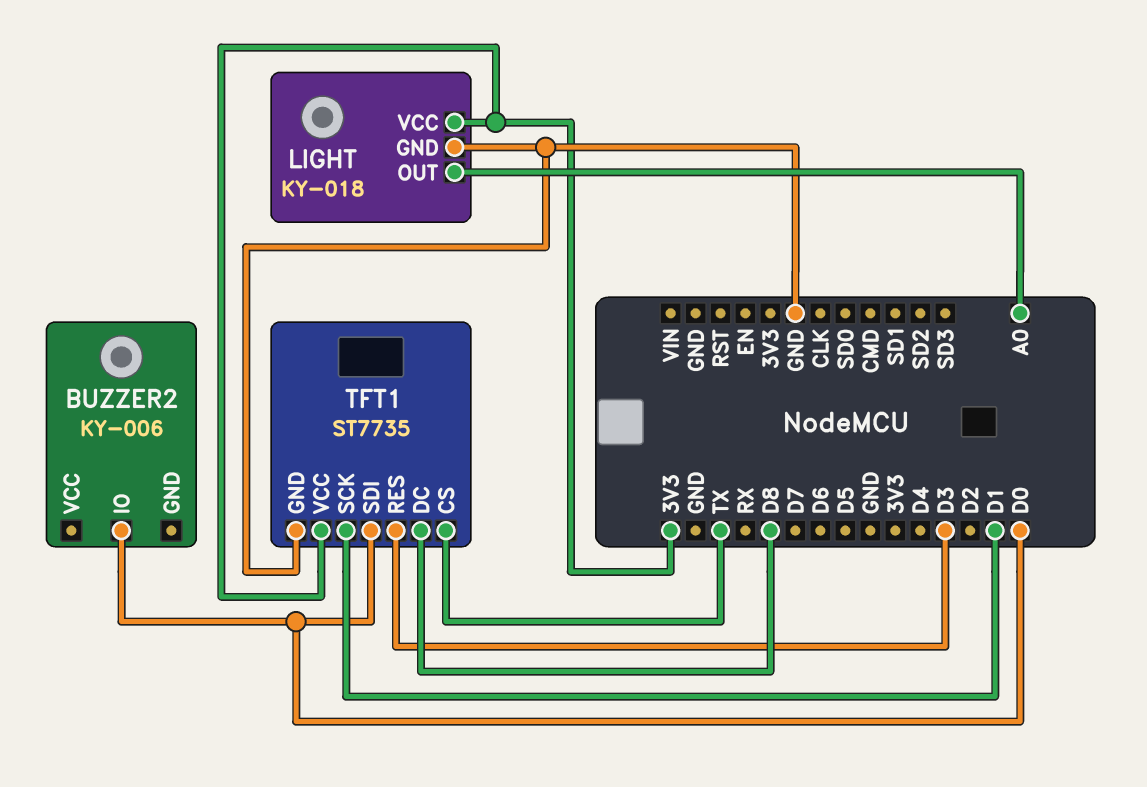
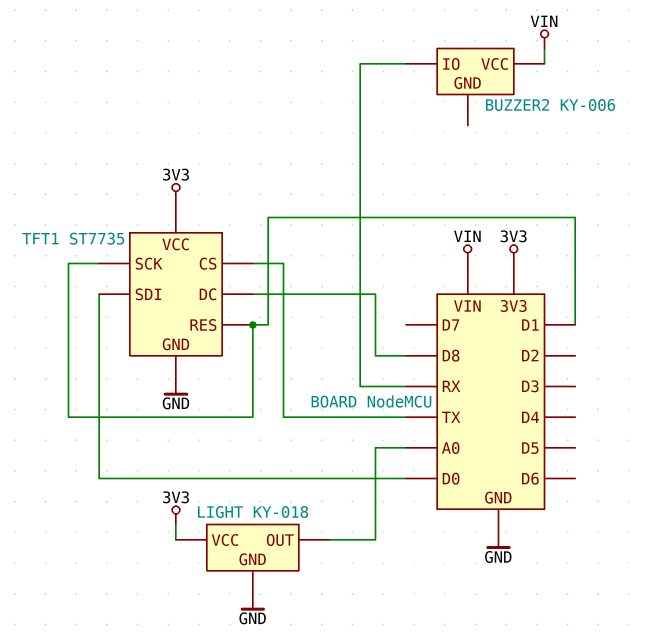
BUZZER2 pin IO: D0 -> RX
BUZZER2 pin VCC: none -> VIN
TFT1 pin RES: D3 -> D1

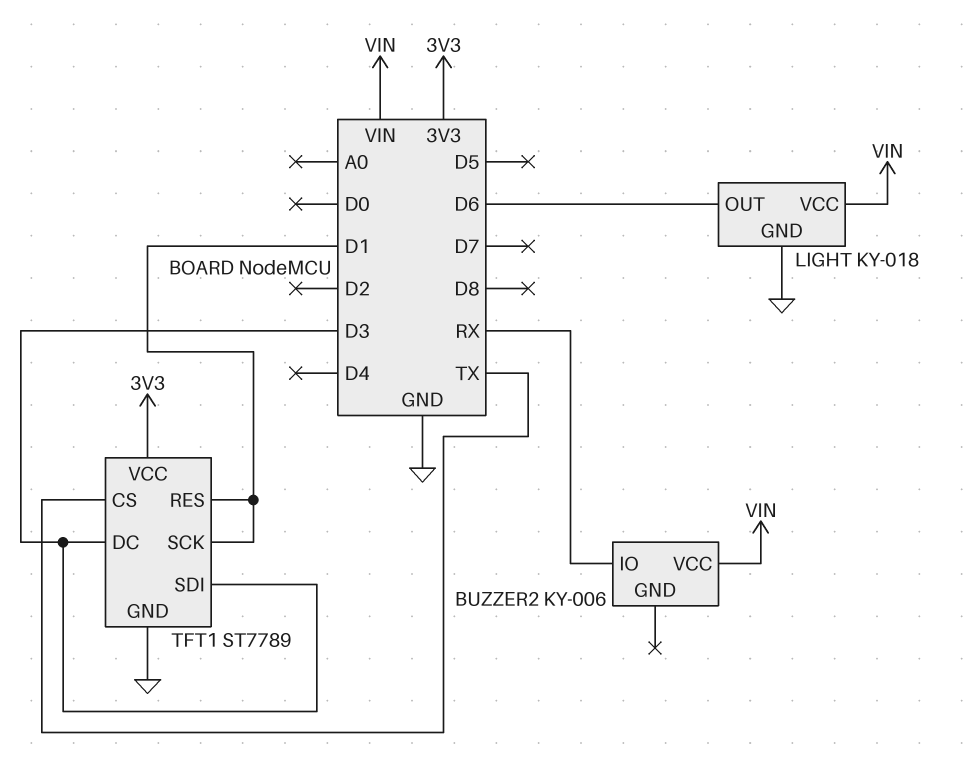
LIGHT pin OUT: A0 -> D6
LIGHT pin VCC: 3V3 -> VIN
TFT1: ST7735 -> ST7789
TFT1 pin DC: D8 -> D3
TFT1 pin SDI: D0 -> D3

